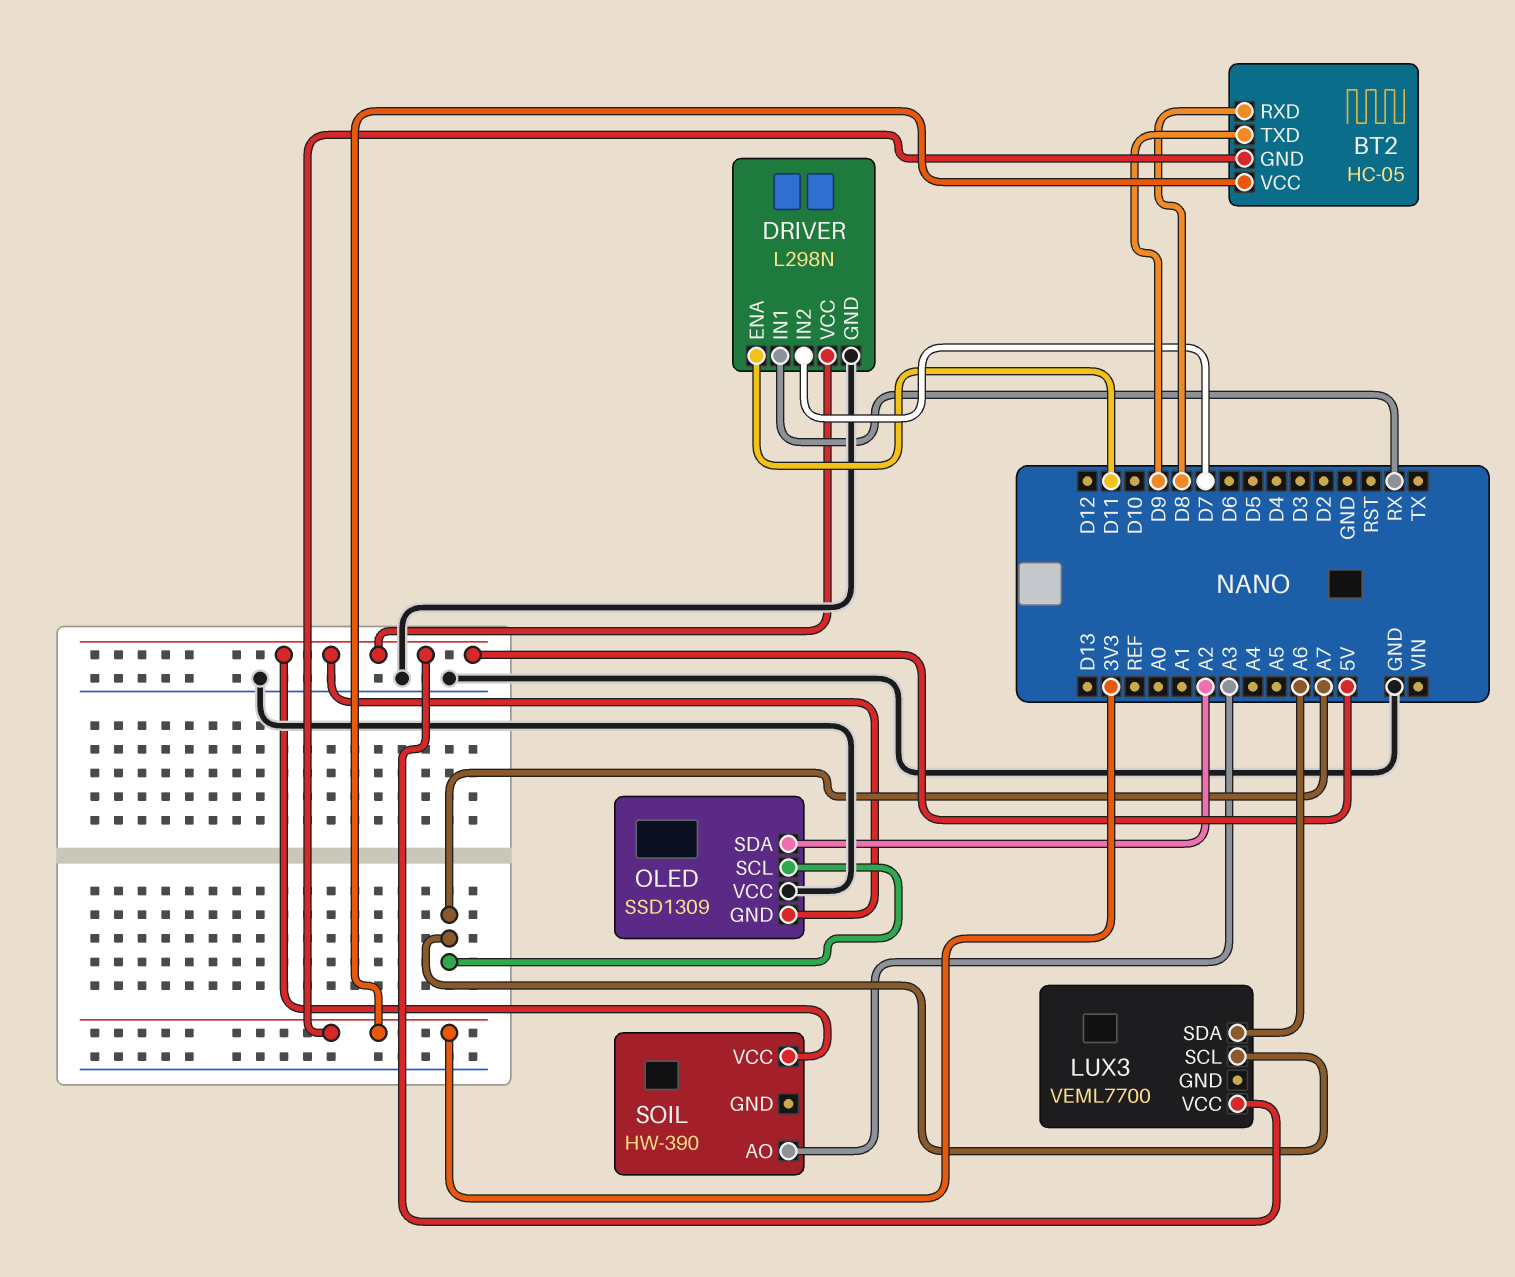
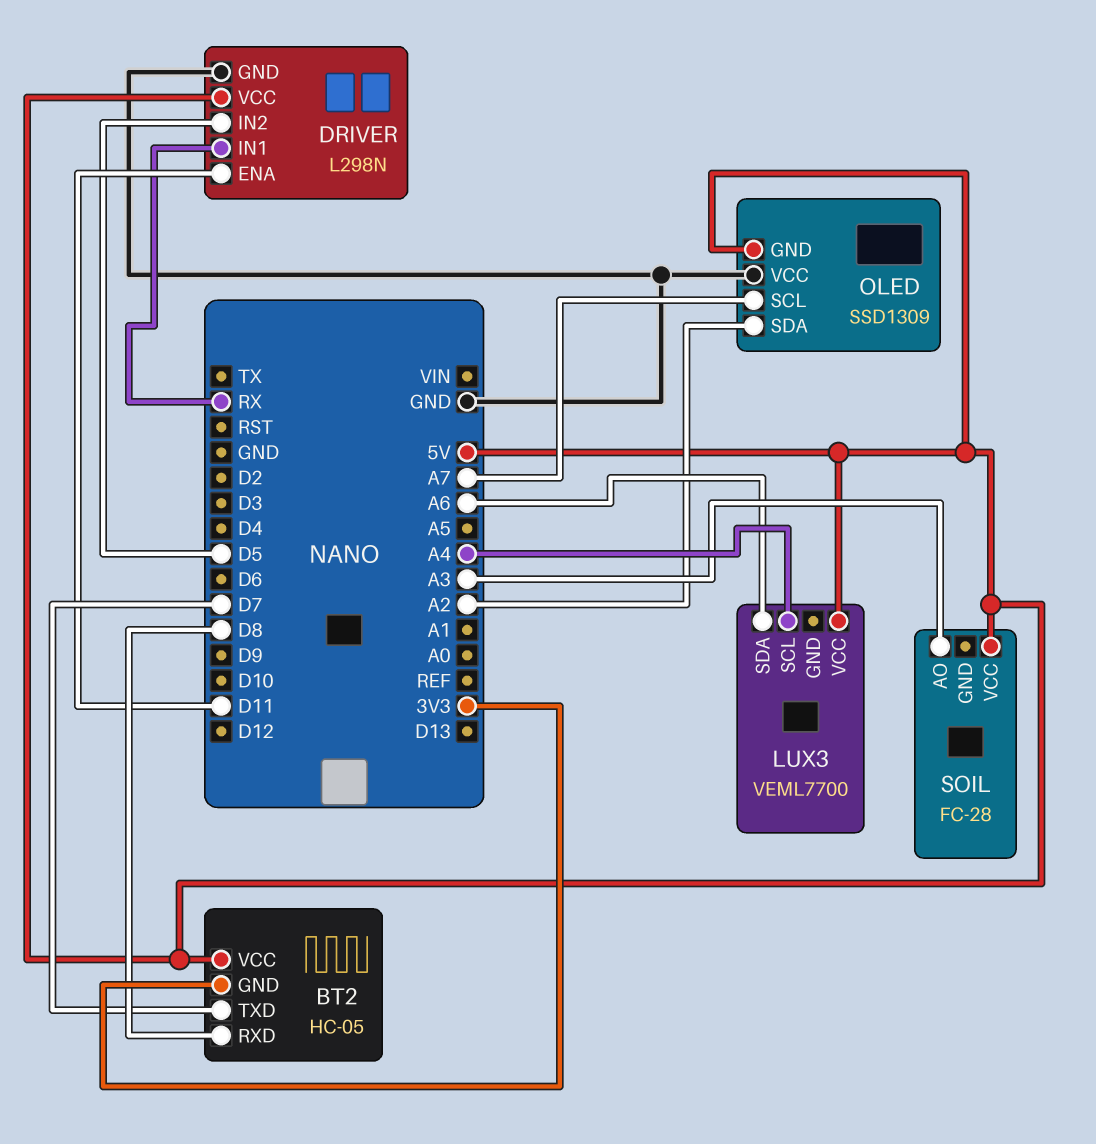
BT2 pin TXD: D9 -> D7
BT2 pin VCC: 3V3 -> 5V
DRIVER pin IN2: D7 -> D5
LUX3 pin SCL: A7 -> A4
SOIL: HW-390 -> FC-28

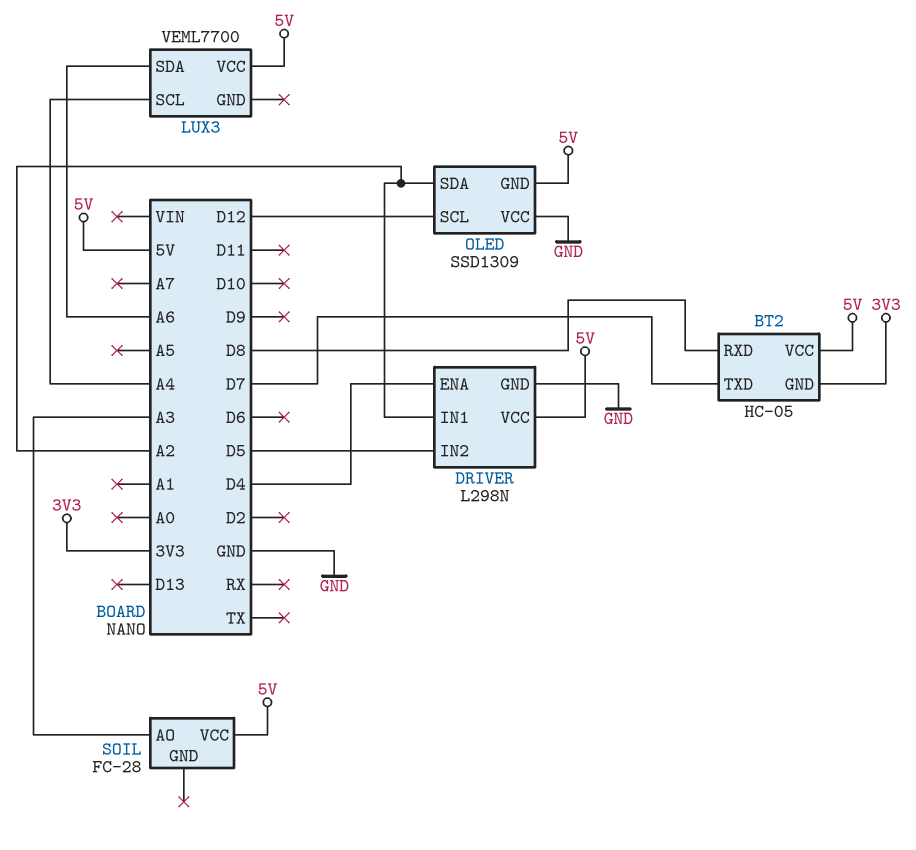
DRIVER pin ENA: D11 -> D4
DRIVER pin IN1: RX -> A2
OLED pin SCL: A7 -> D12

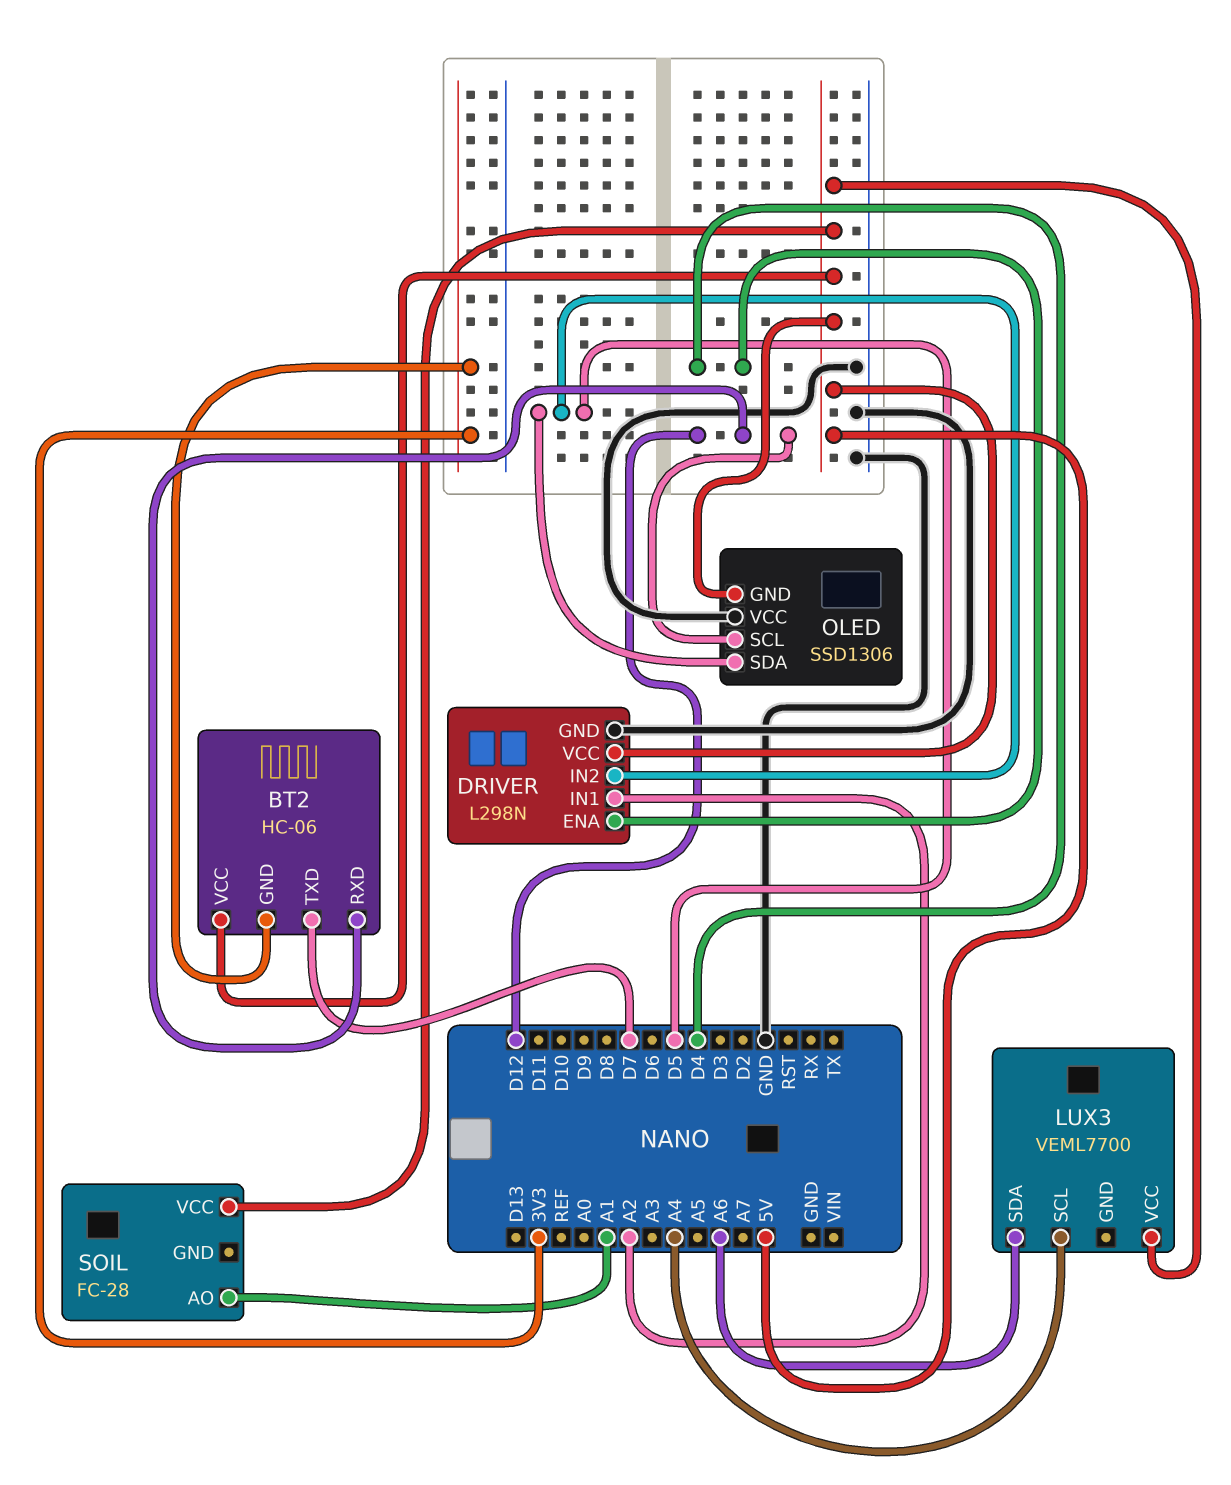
BT2: HC-05 -> HC-06
BT2 pin RXD: D8 -> D12
OLED: SSD1309 -> SSD1306
OLED pin SDA: A2 -> D5
SOIL pin AO: A3 -> A1

